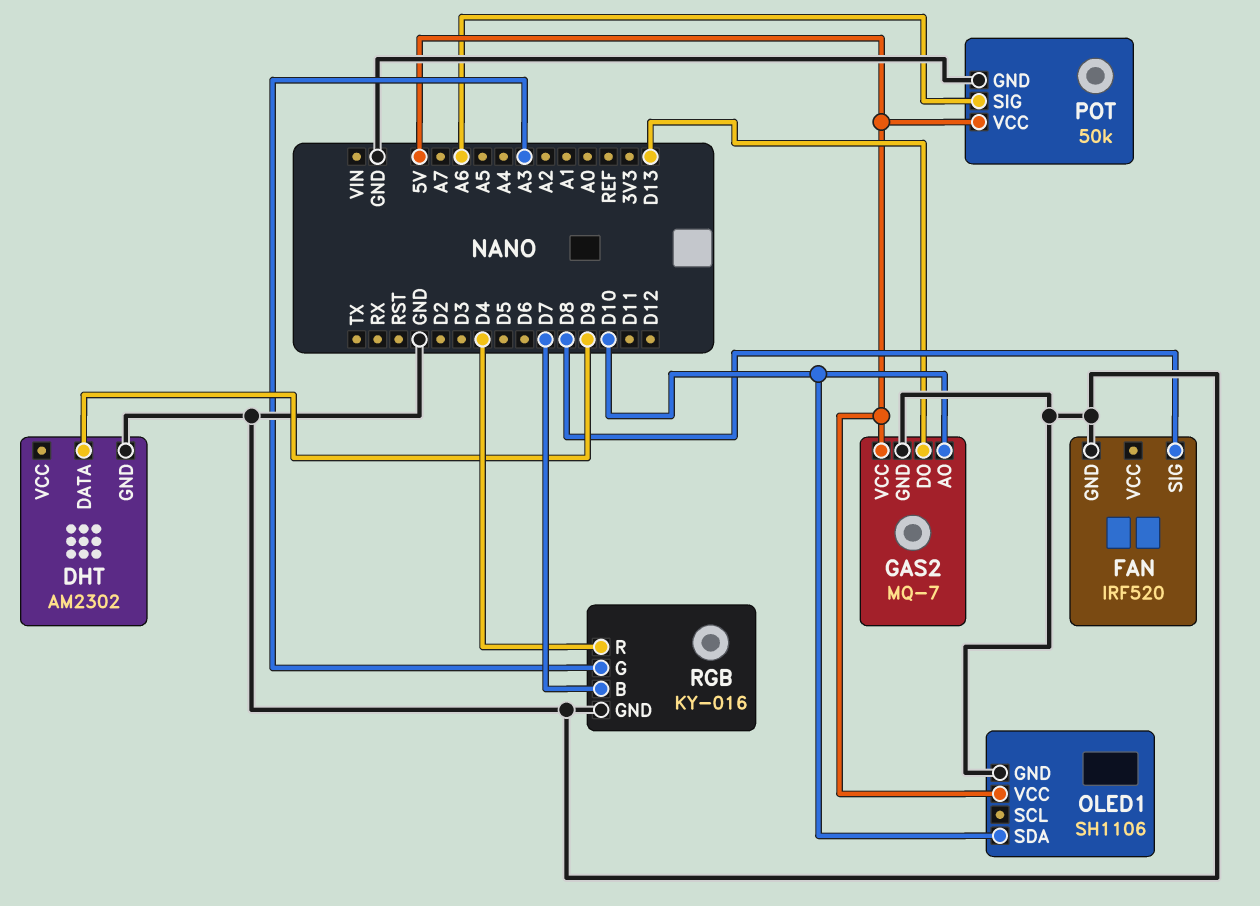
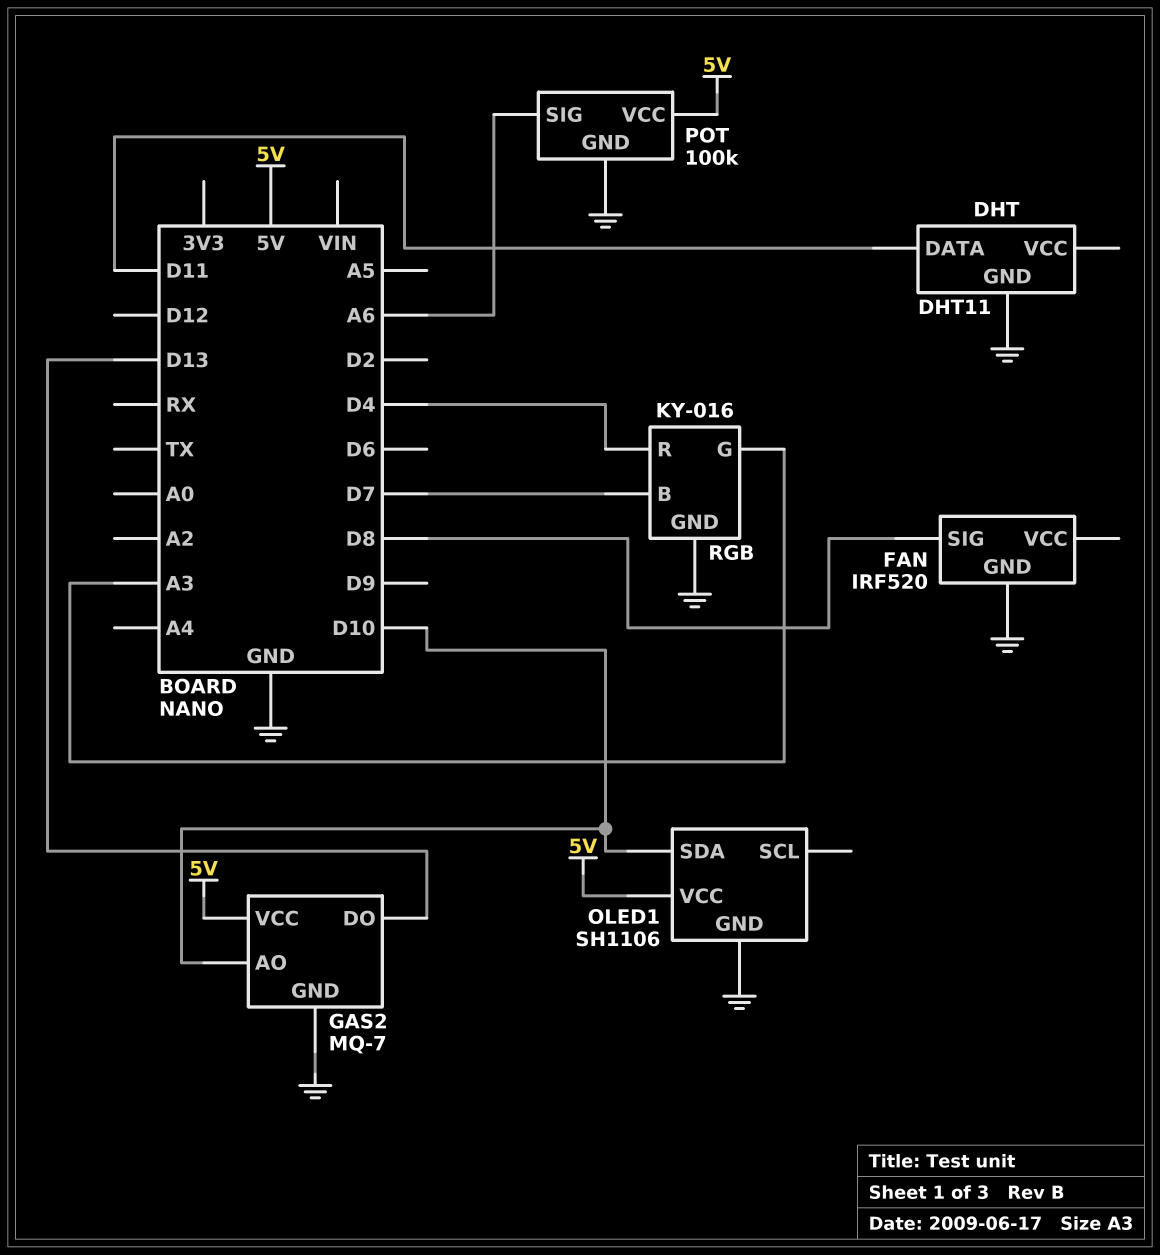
DHT: AM2302 -> DHT11
DHT pin DATA: D9 -> D11
POT: 50k -> 100k

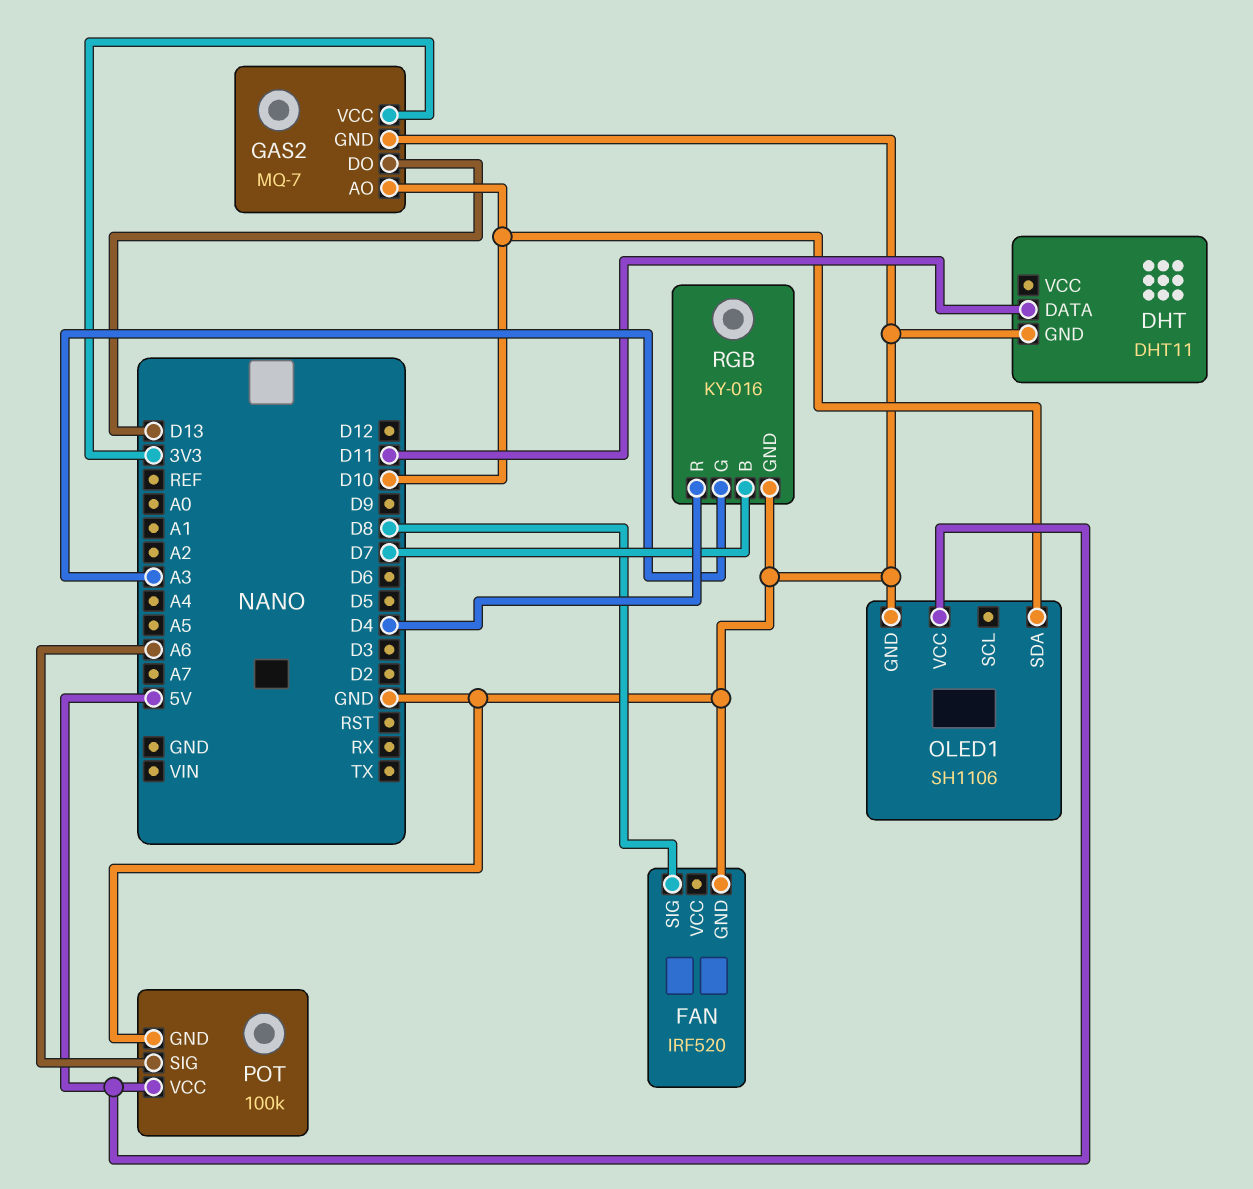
GAS2 pin VCC: 5V -> 3V3

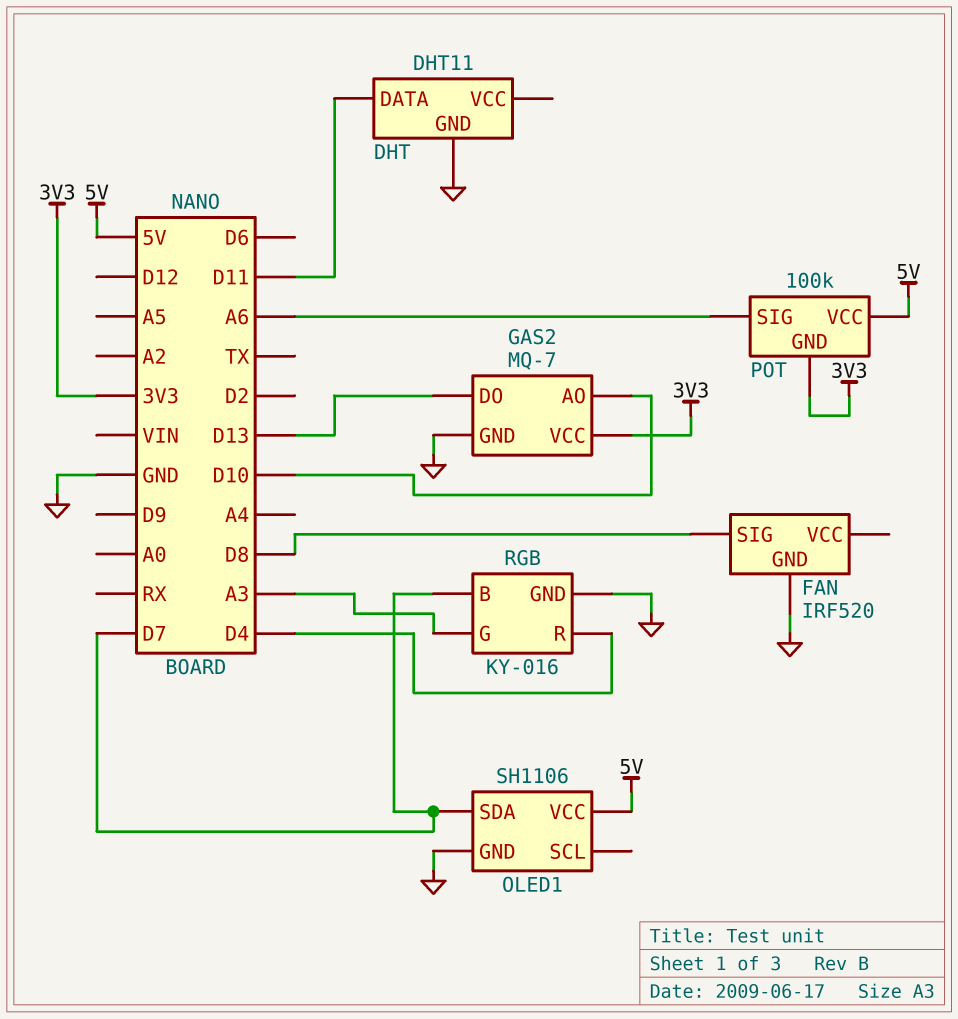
OLED1 pin SDA: D10 -> D7
POT pin GND: GND -> 3V3

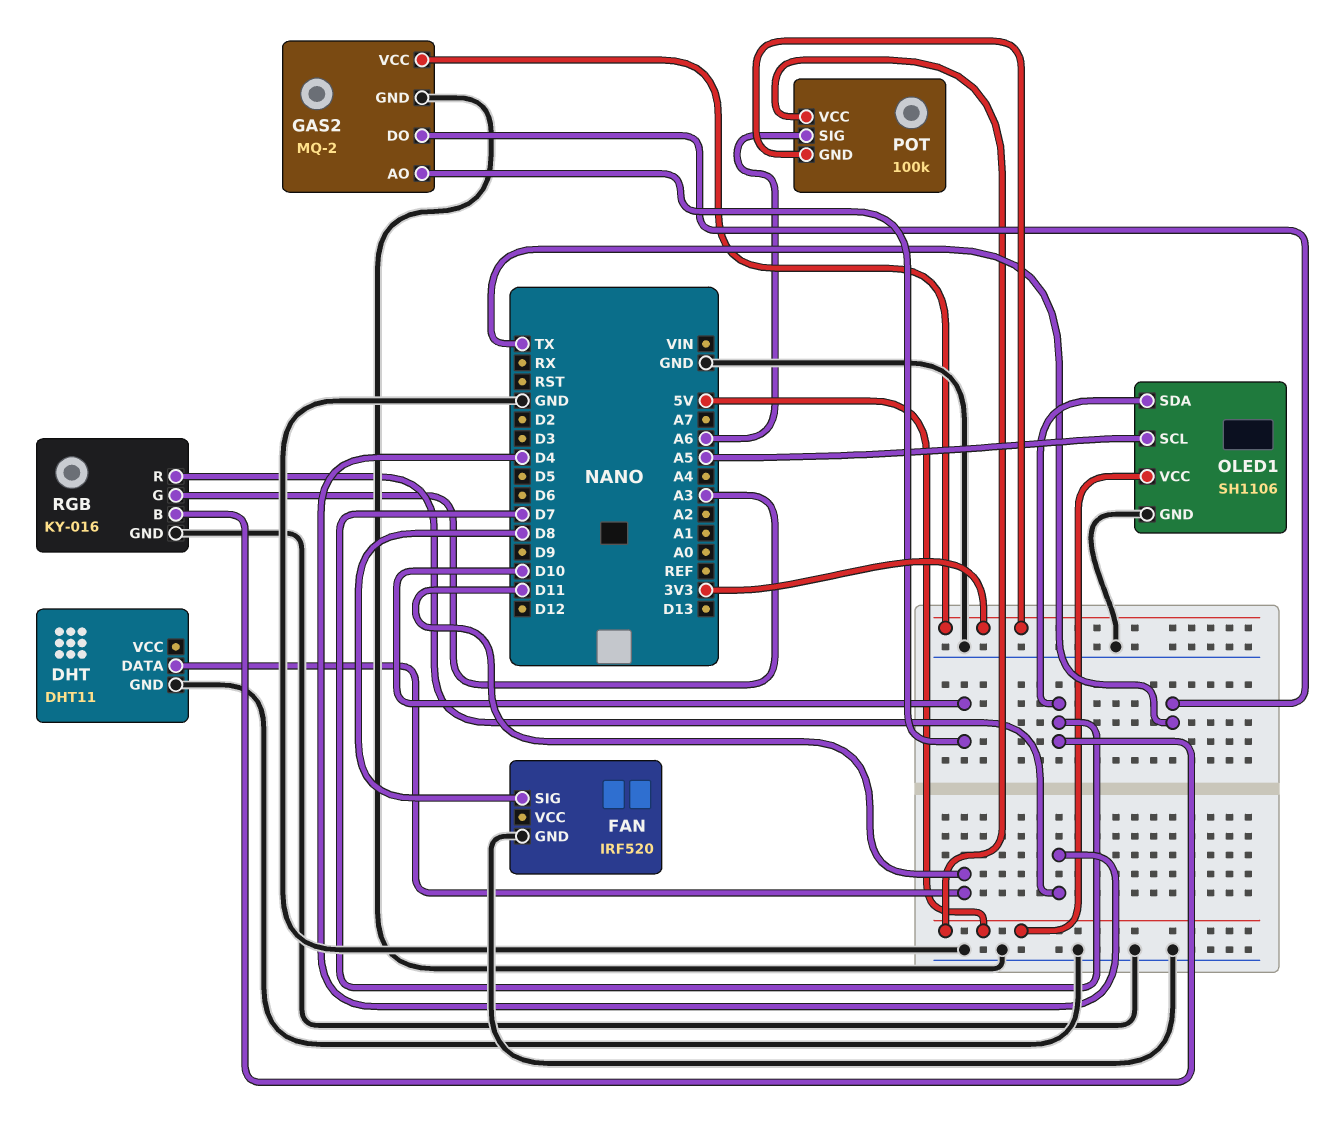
GAS2: MQ-7 -> MQ-2
GAS2 pin DO: D13 -> TX
OLED1 pin SCL: none -> A5

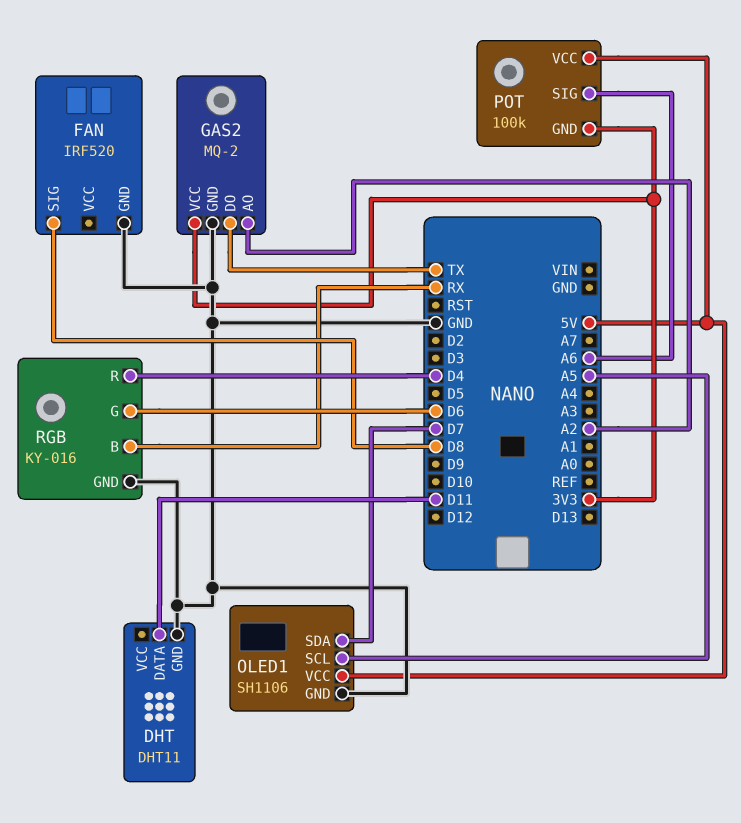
GAS2 pin AO: D10 -> A2
RGB pin B: D7 -> RX
RGB pin G: A3 -> D6

